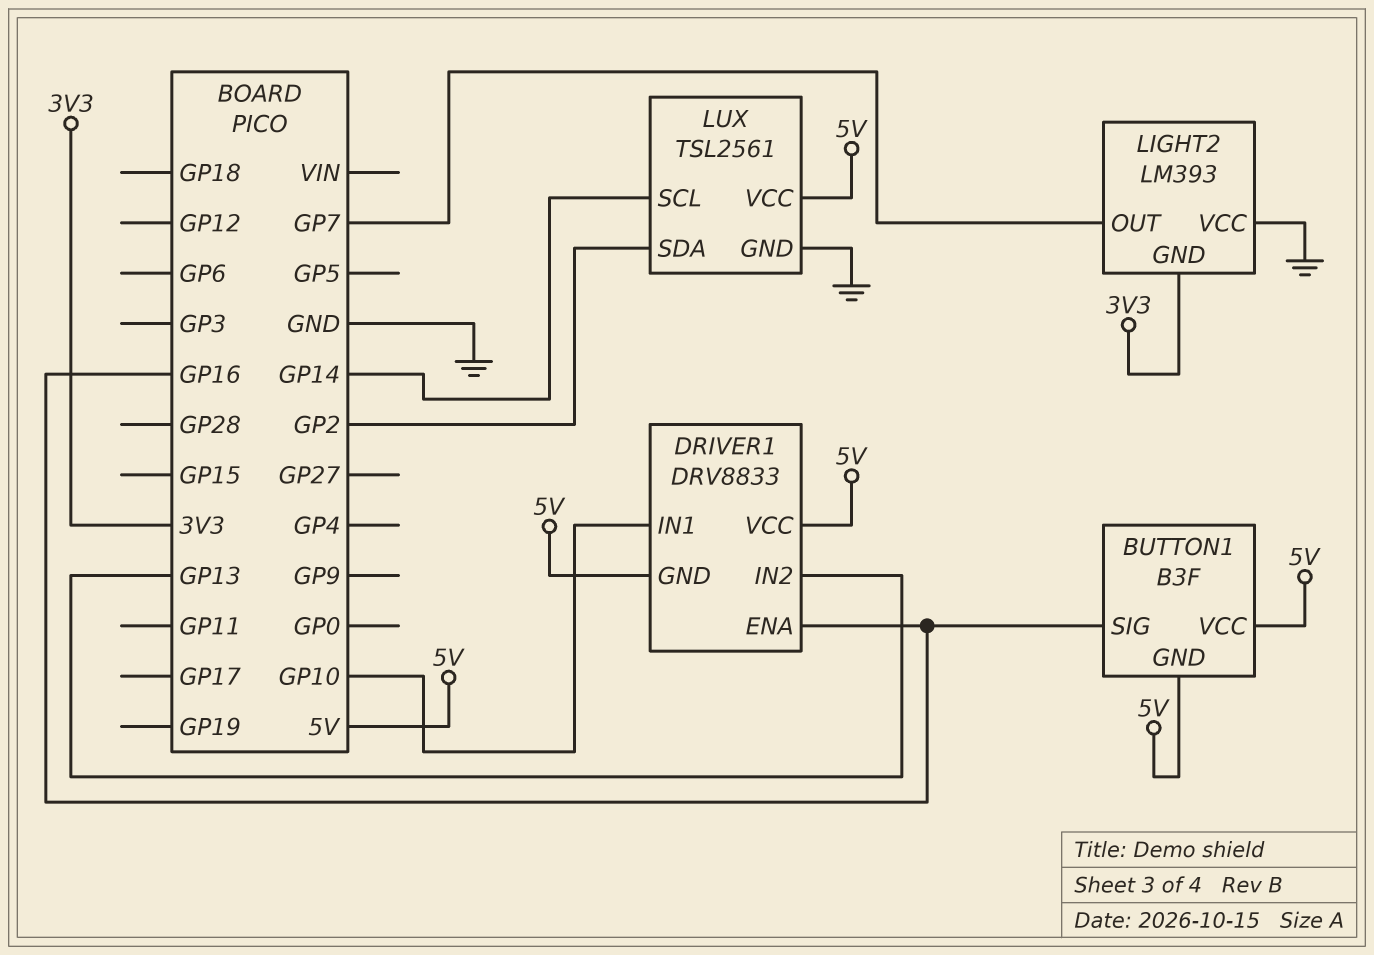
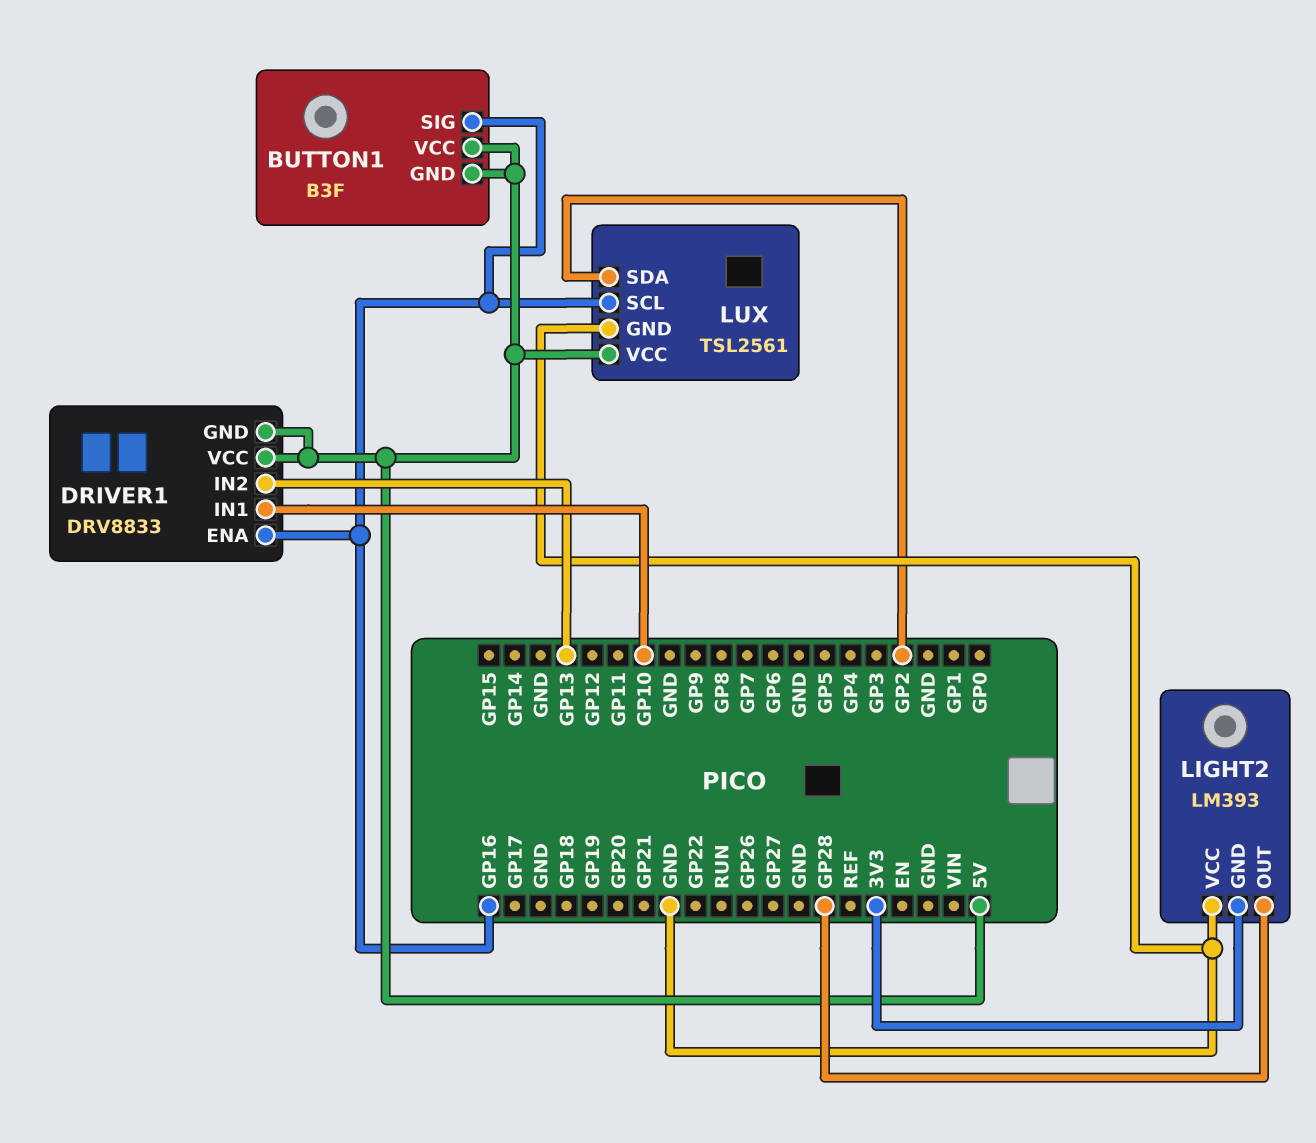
LIGHT2 pin OUT: GP7 -> GP28
LUX pin SCL: GP14 -> GP16

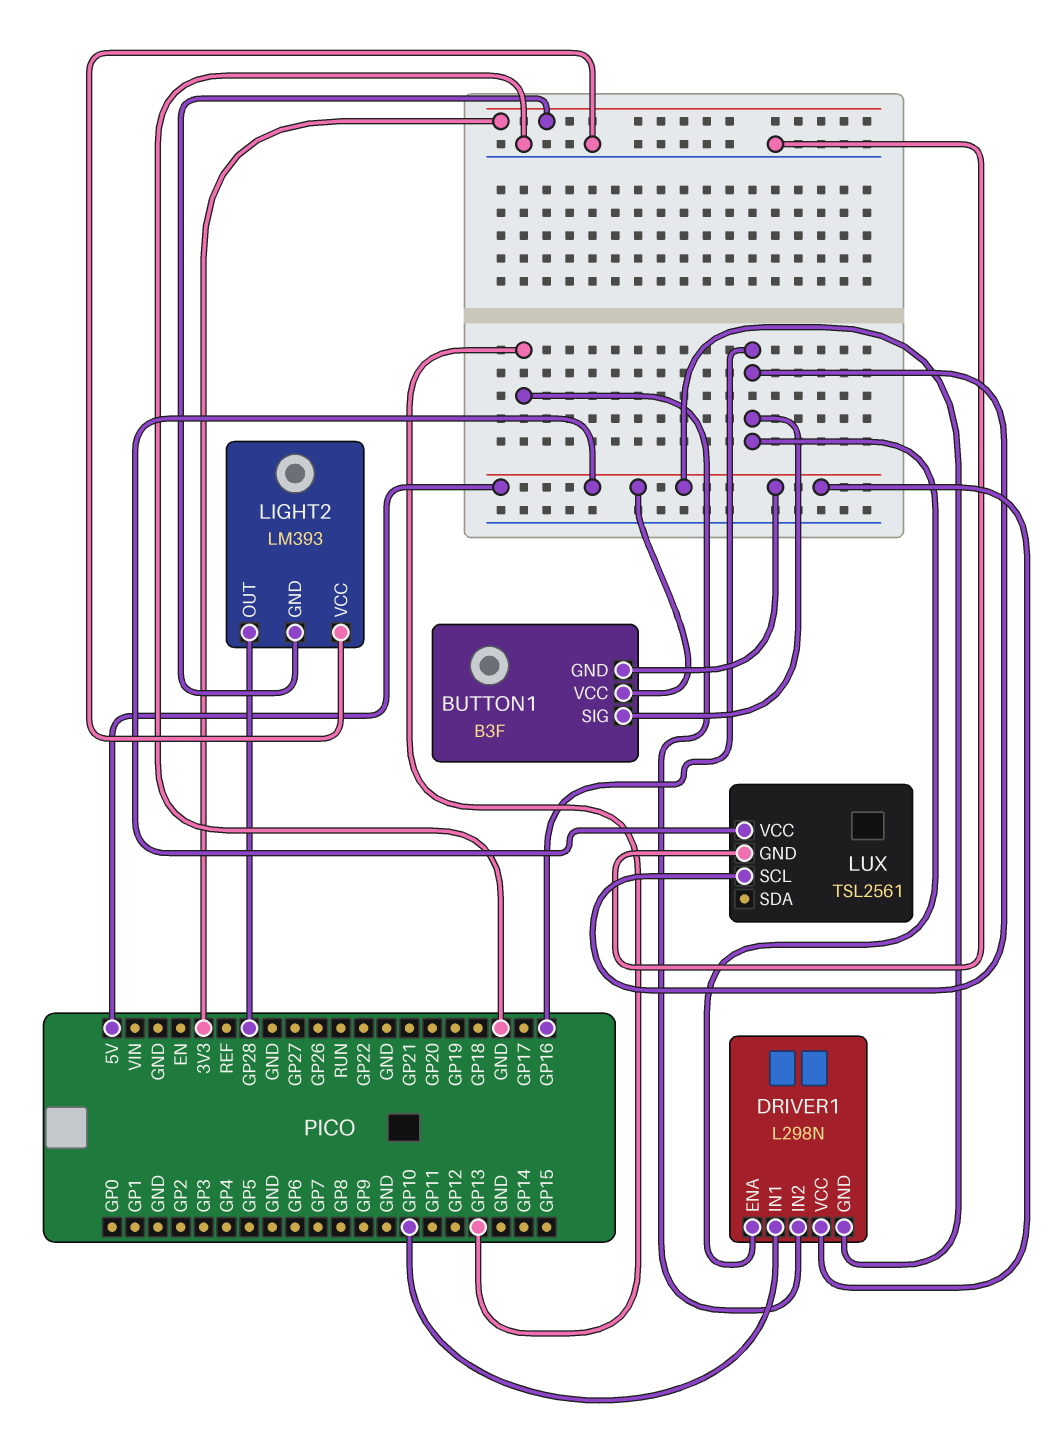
DRIVER1: DRV8833 -> L298N
LUX pin SDA: GP2 -> none

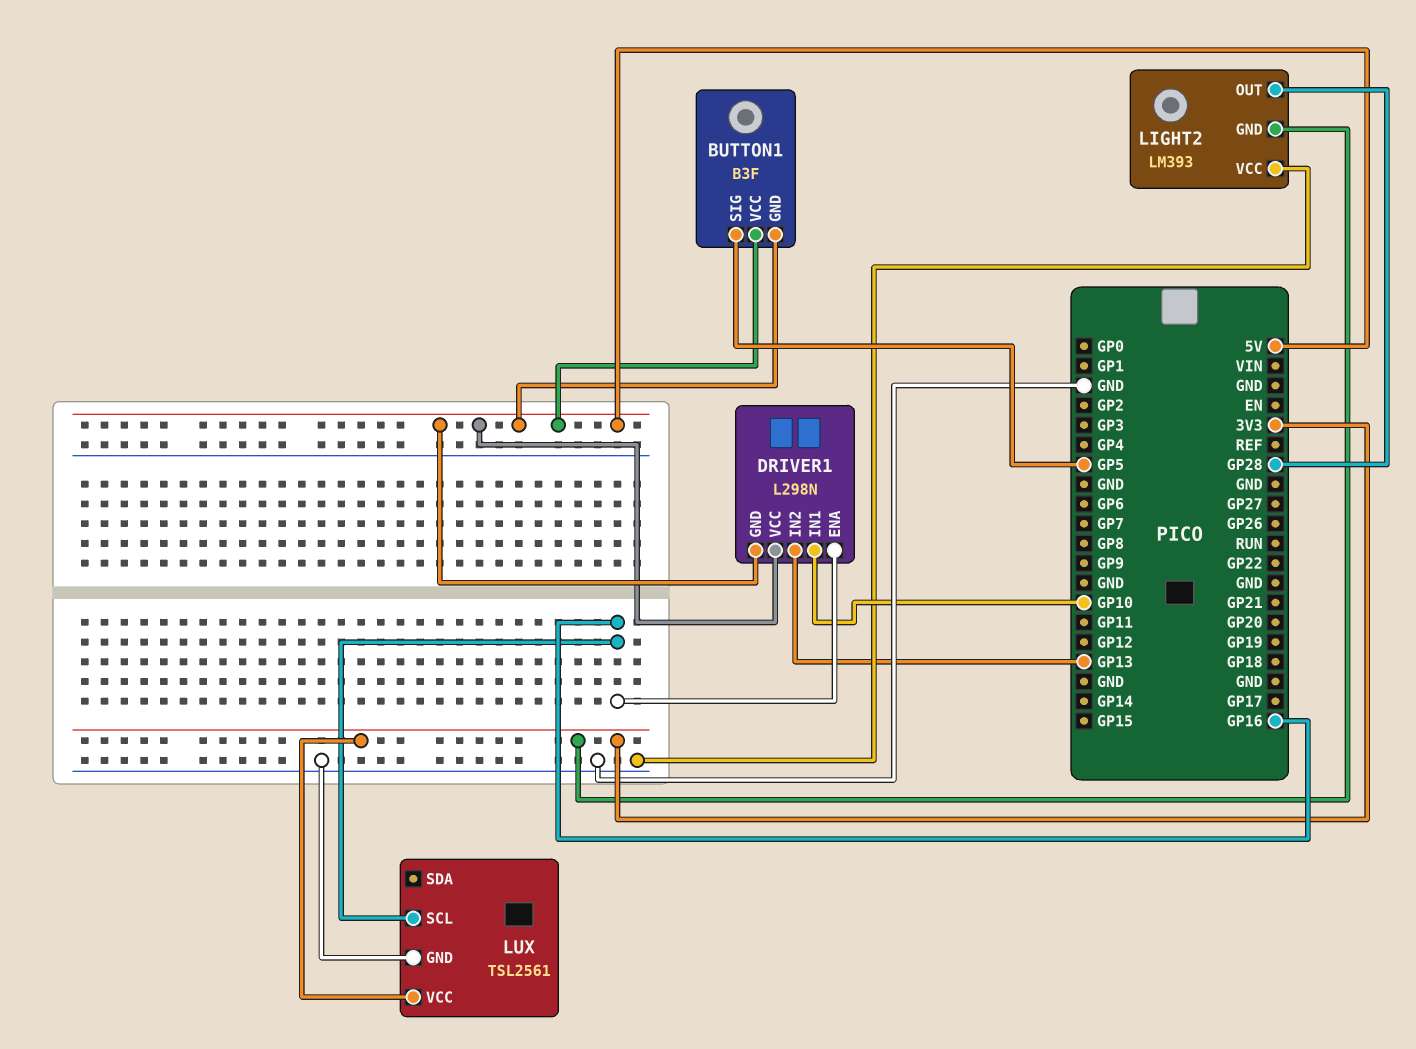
BUTTON1 pin SIG: GP16 -> GP5
LUX pin VCC: 5V -> 3V3

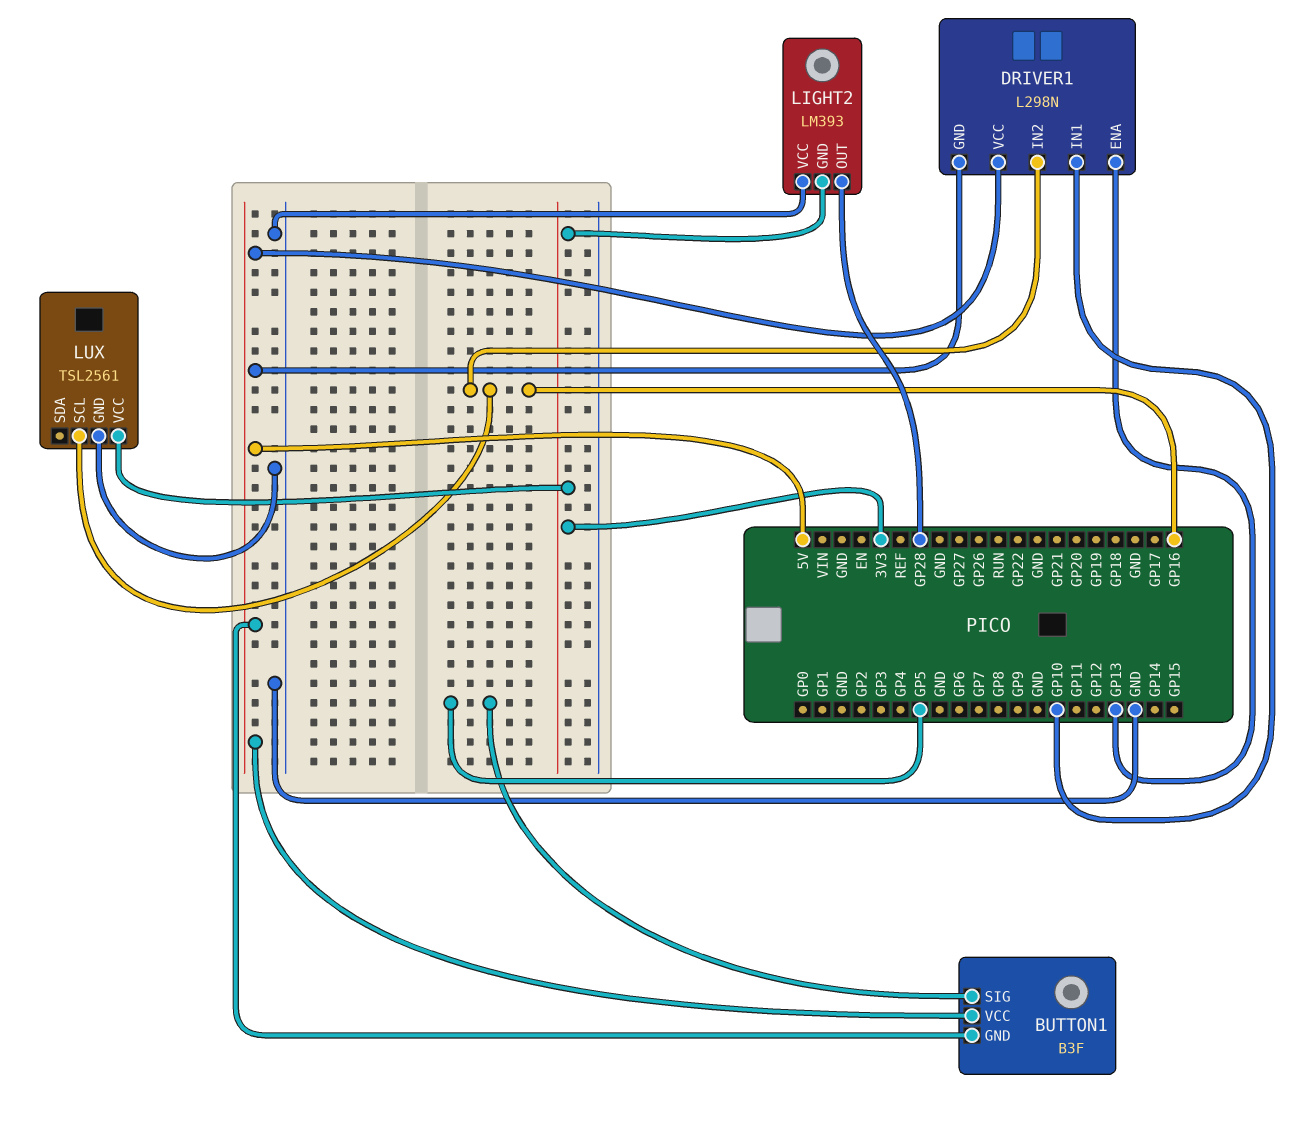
DRIVER1 pin ENA: GP16 -> GP13
DRIVER1 pin IN2: GP13 -> GP16

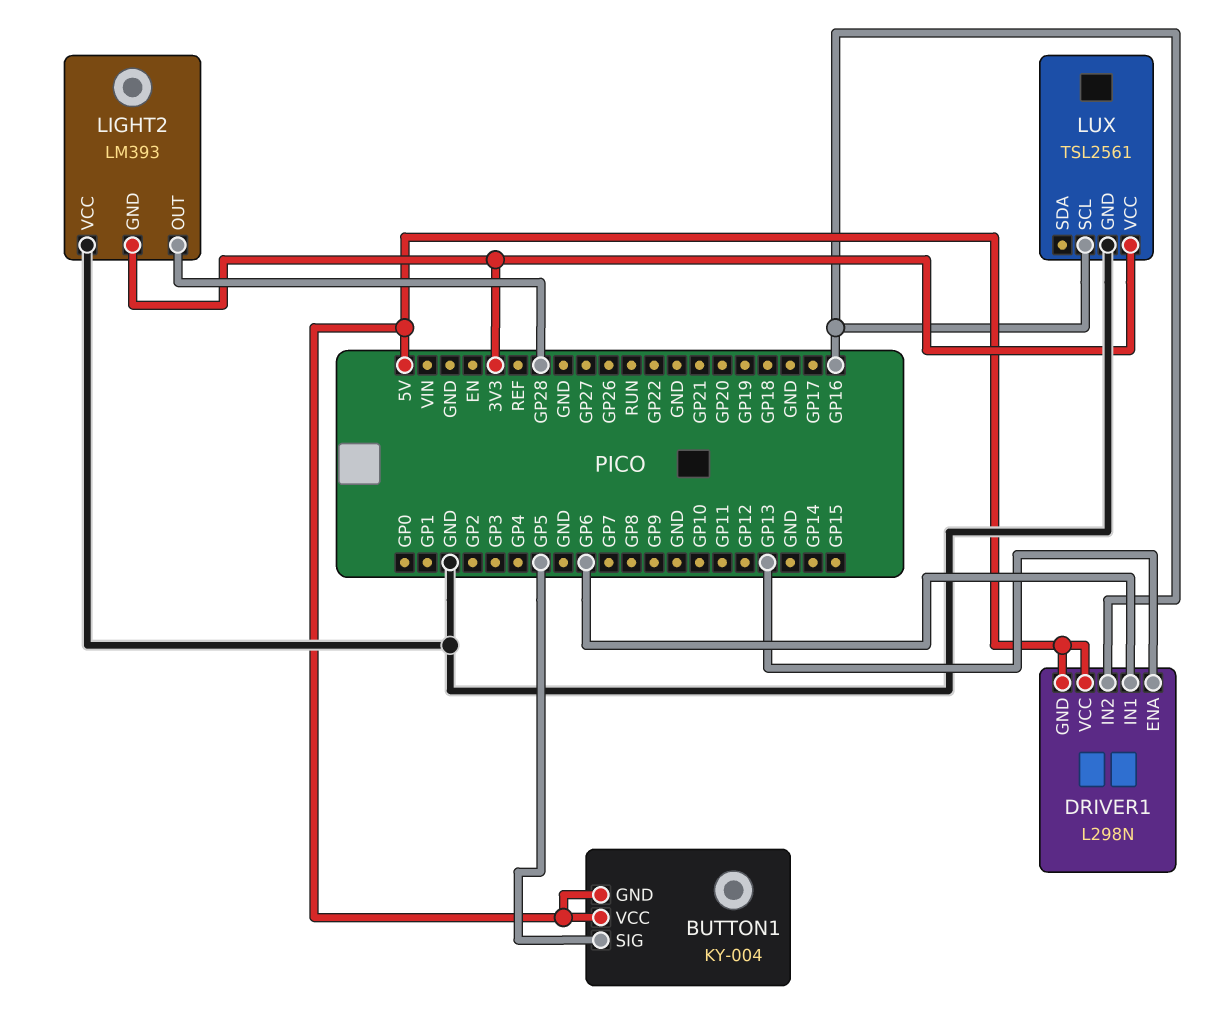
BUTTON1: B3F -> KY-004
DRIVER1 pin IN1: GP10 -> GP6

